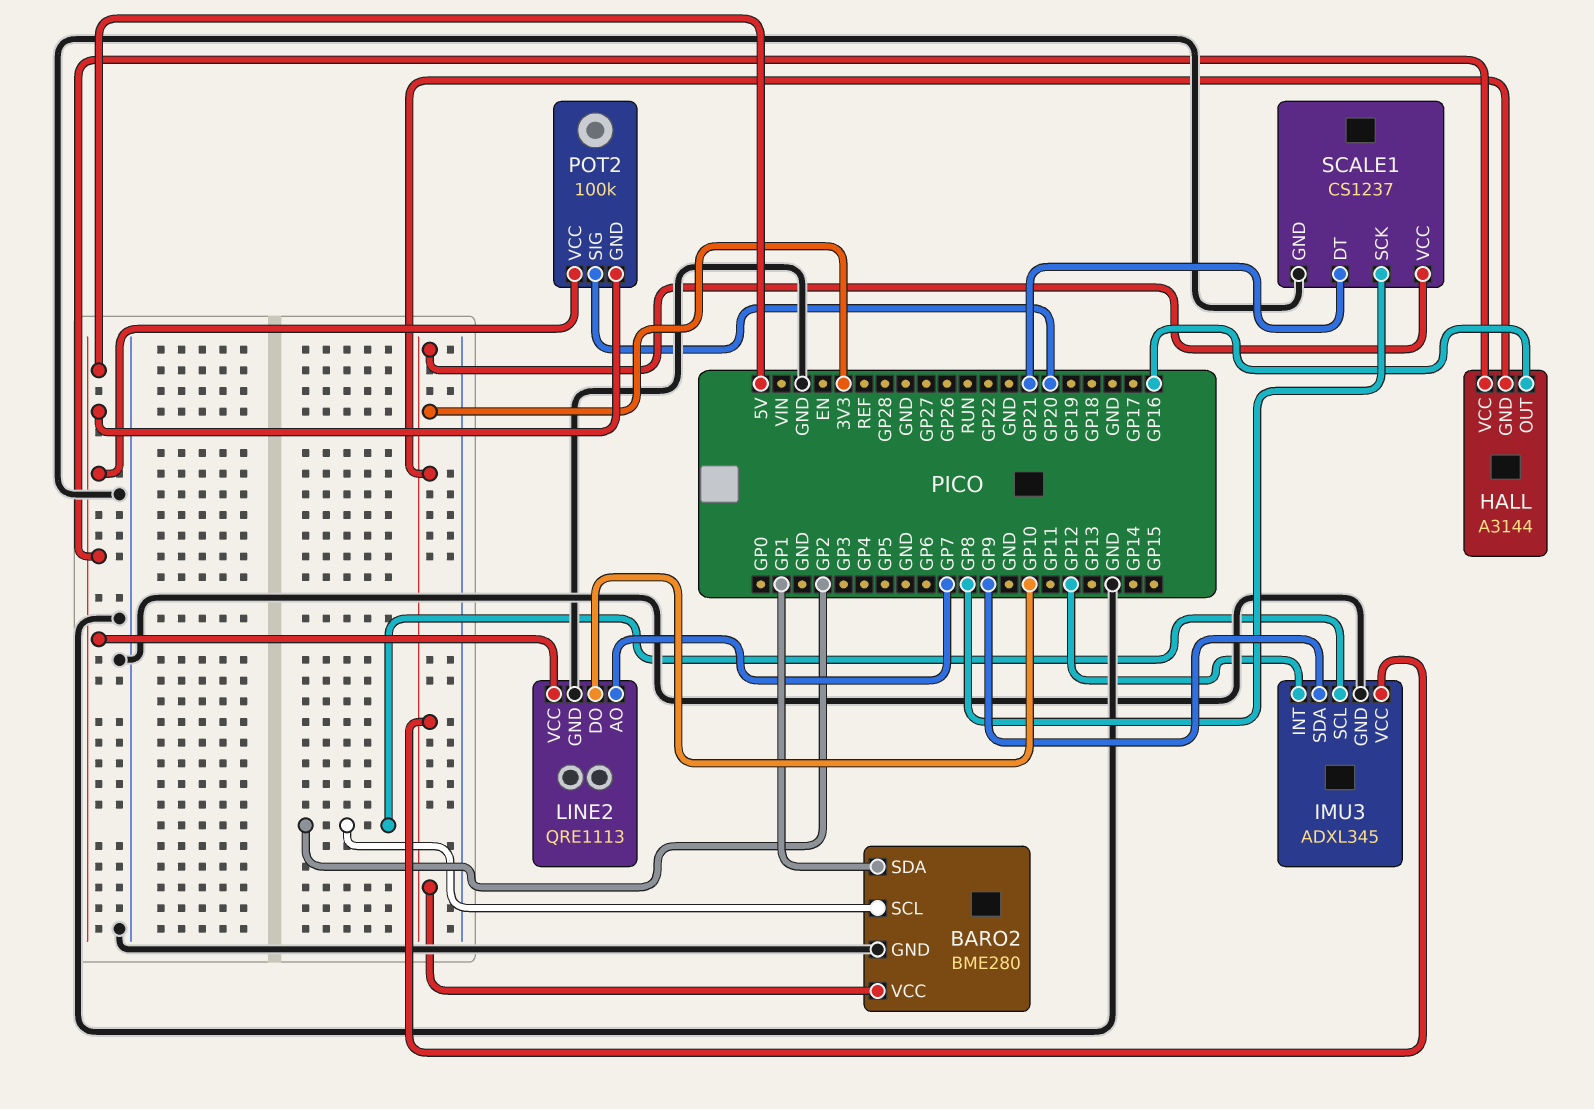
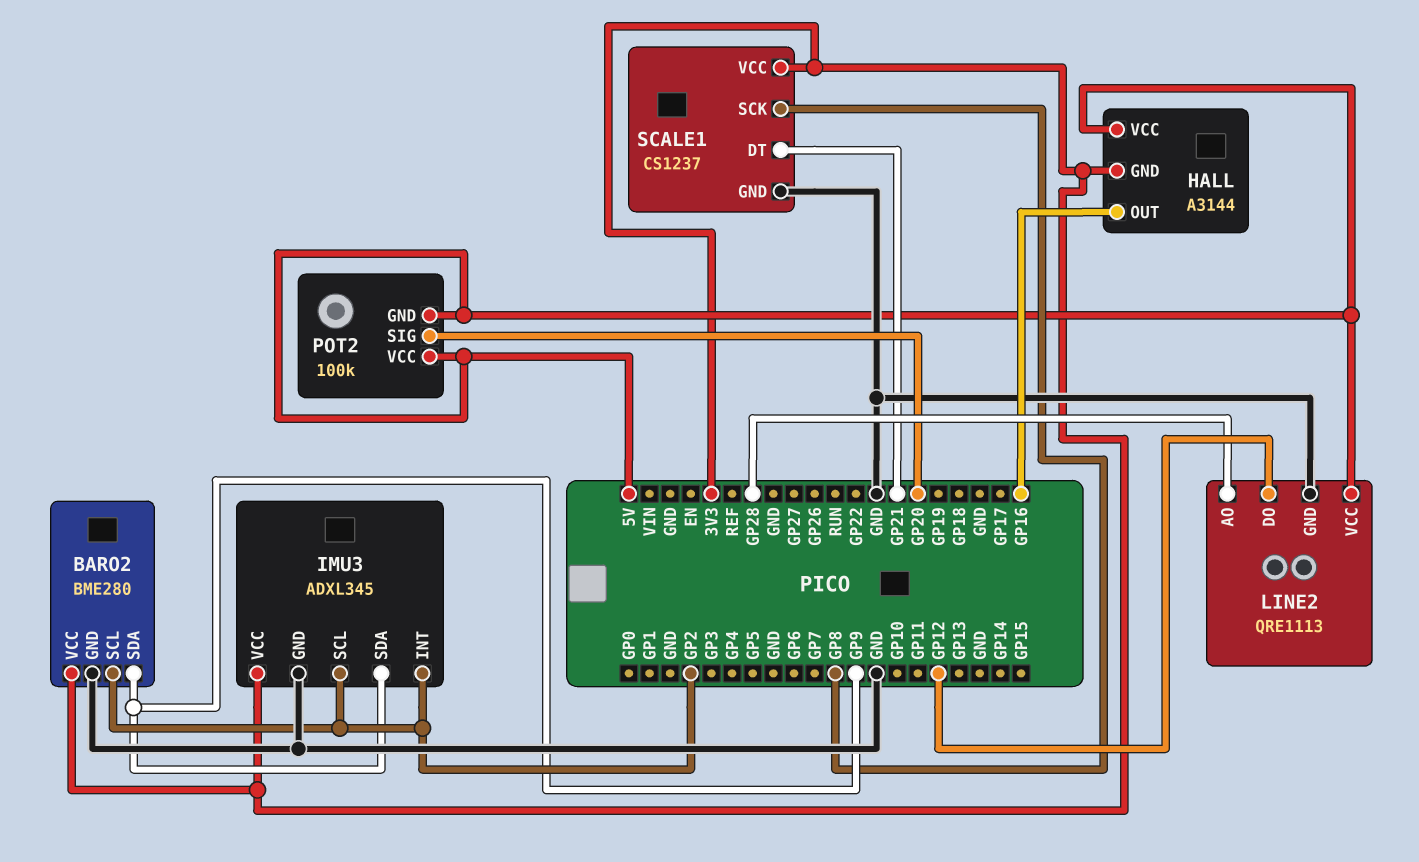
BARO2 pin SDA: GP1 -> GP9
IMU3 pin INT: GP12 -> GP2
LINE2 pin AO: GP7 -> GP28
LINE2 pin DO: GP10 -> GP12

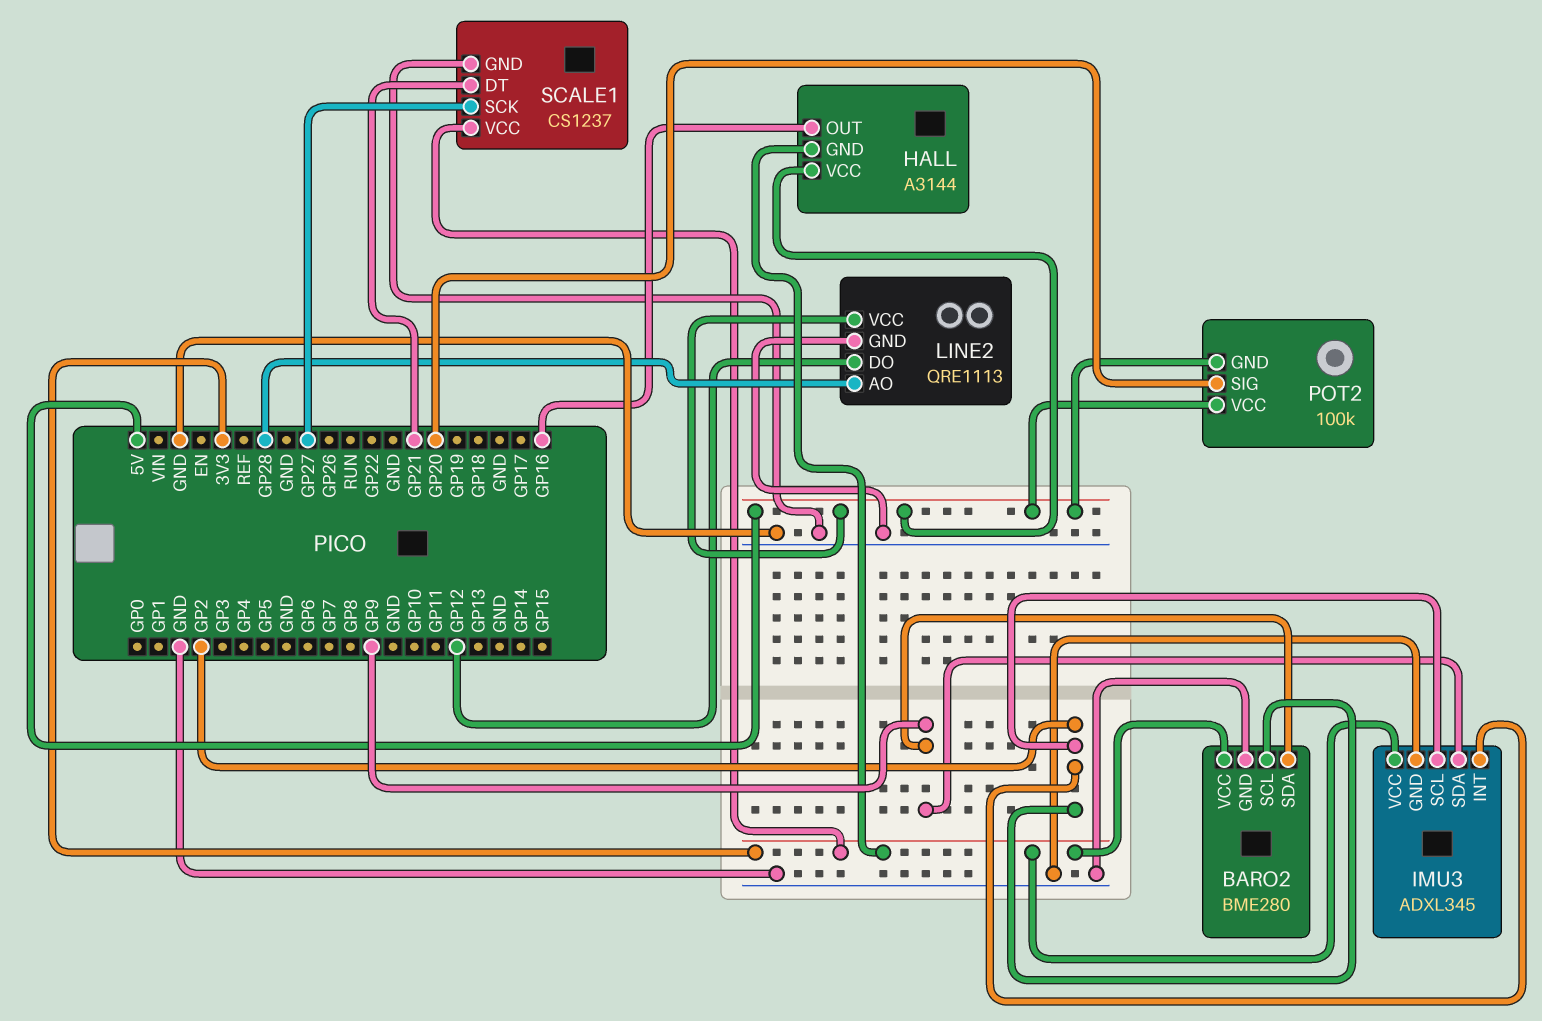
SCALE1 pin SCK: GP8 -> GP27

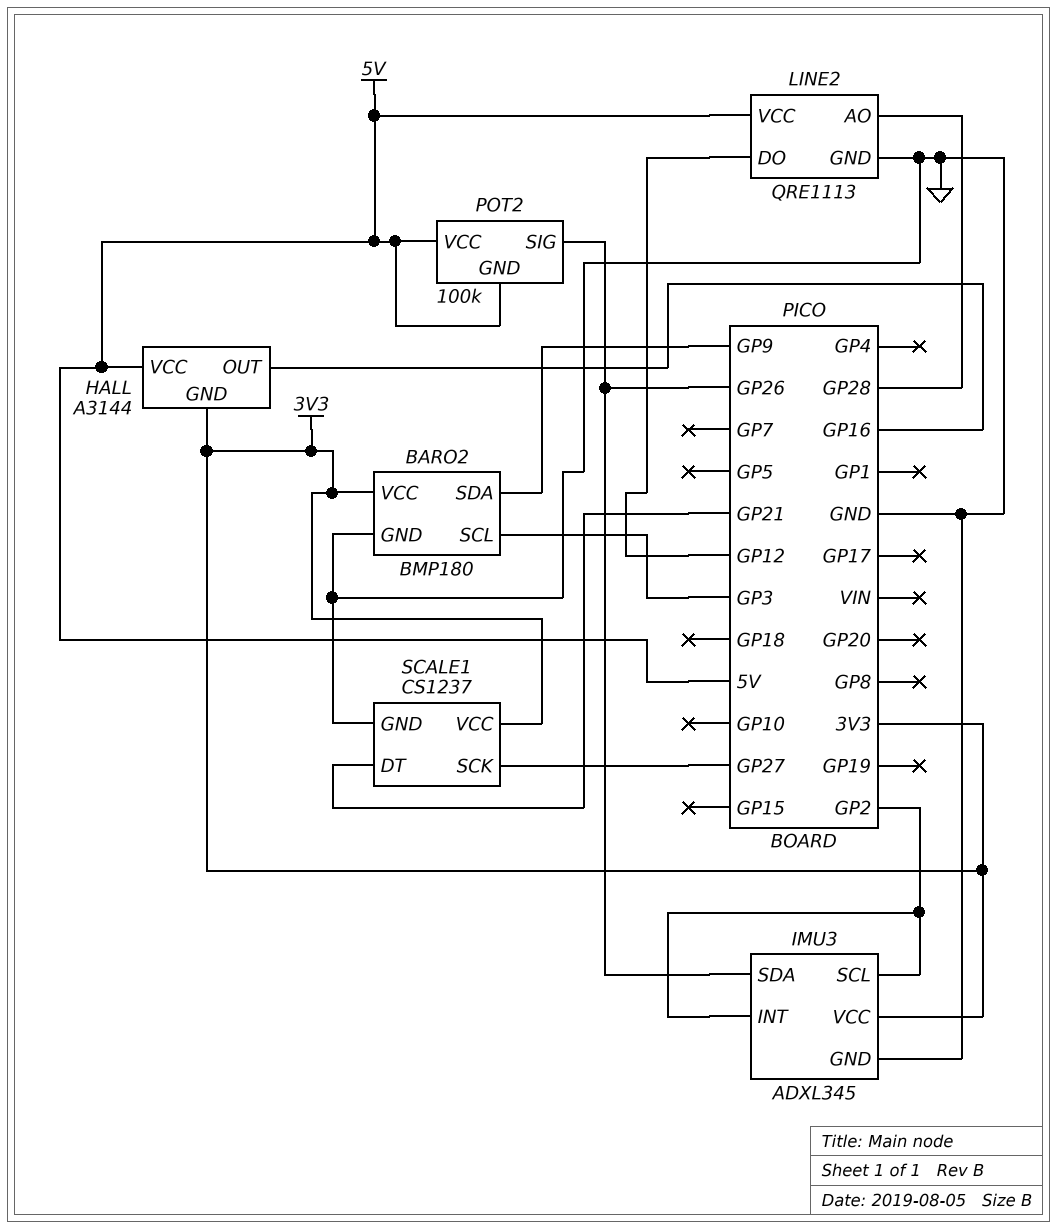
BARO2: BME280 -> BMP180
BARO2 pin SCL: GP2 -> GP3
IMU3 pin SDA: GP9 -> GP26
POT2 pin SIG: GP20 -> GP26

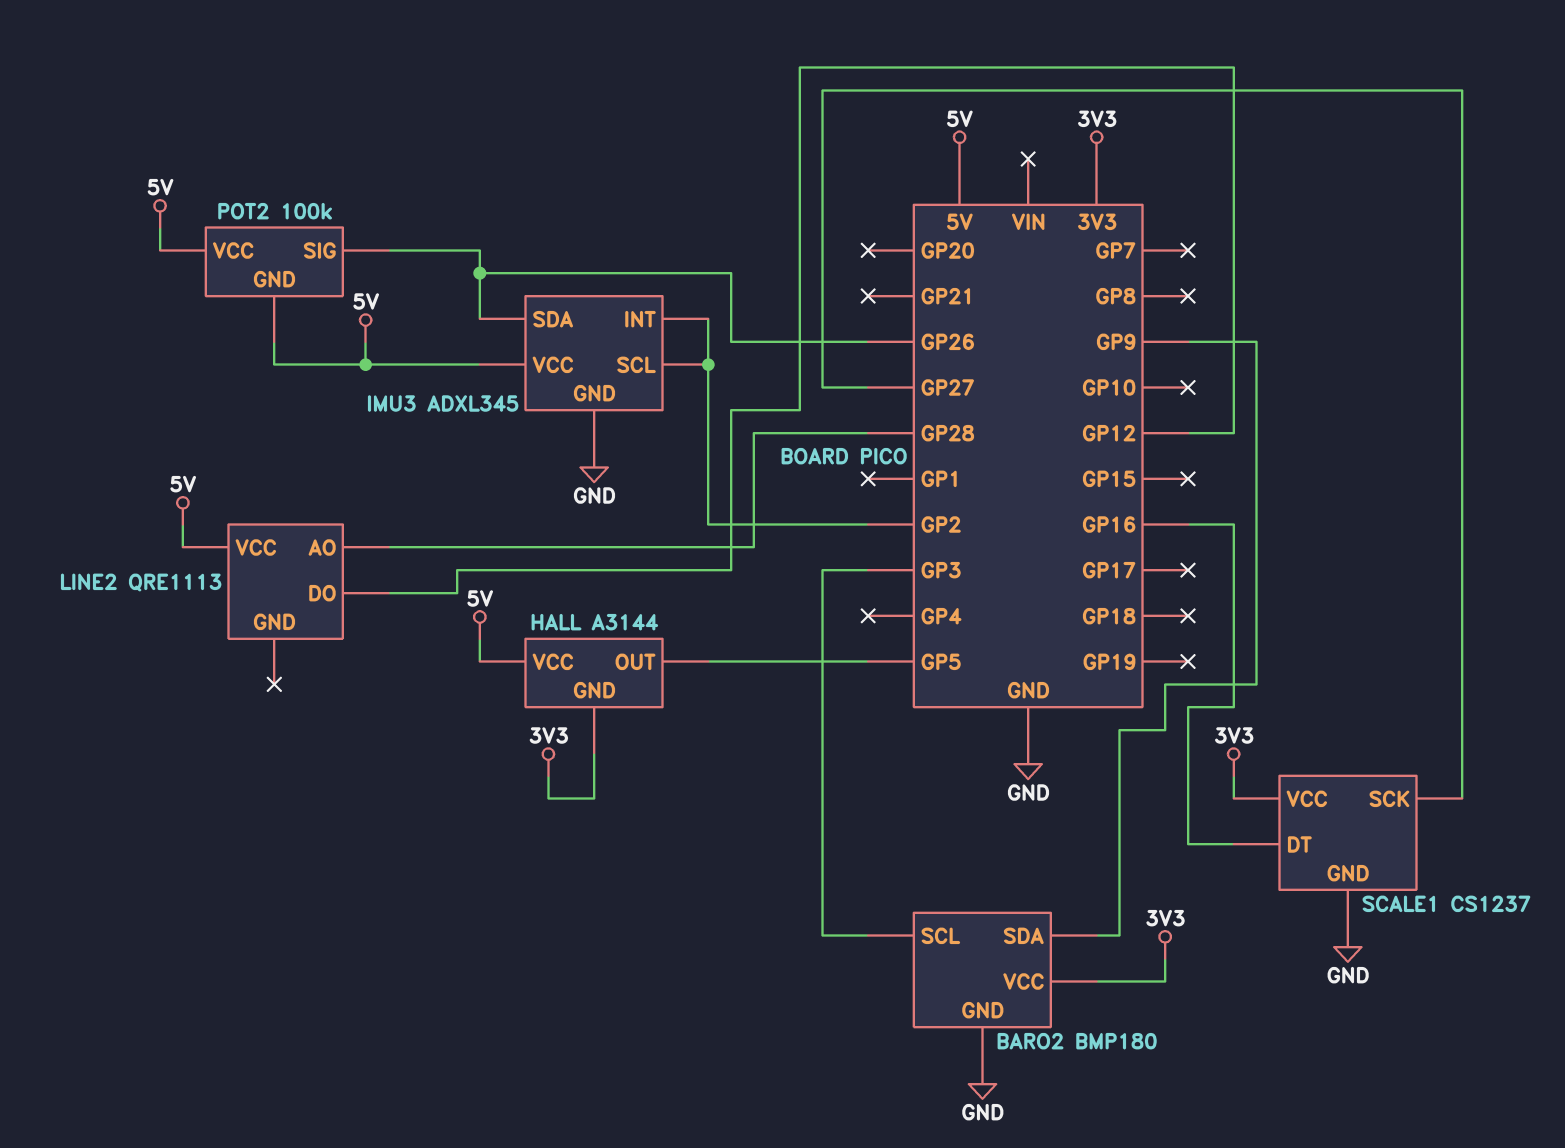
HALL pin OUT: GP16 -> GP5
IMU3 pin VCC: 3V3 -> 5V
LINE2 pin GND: GND -> none
SCALE1 pin DT: GP21 -> GP16

